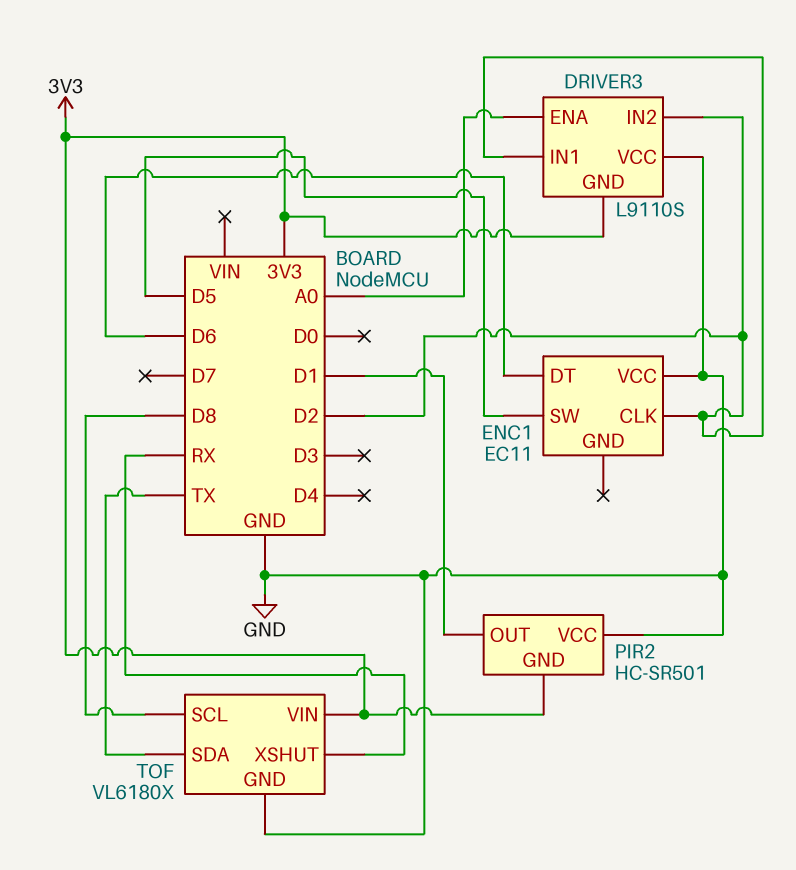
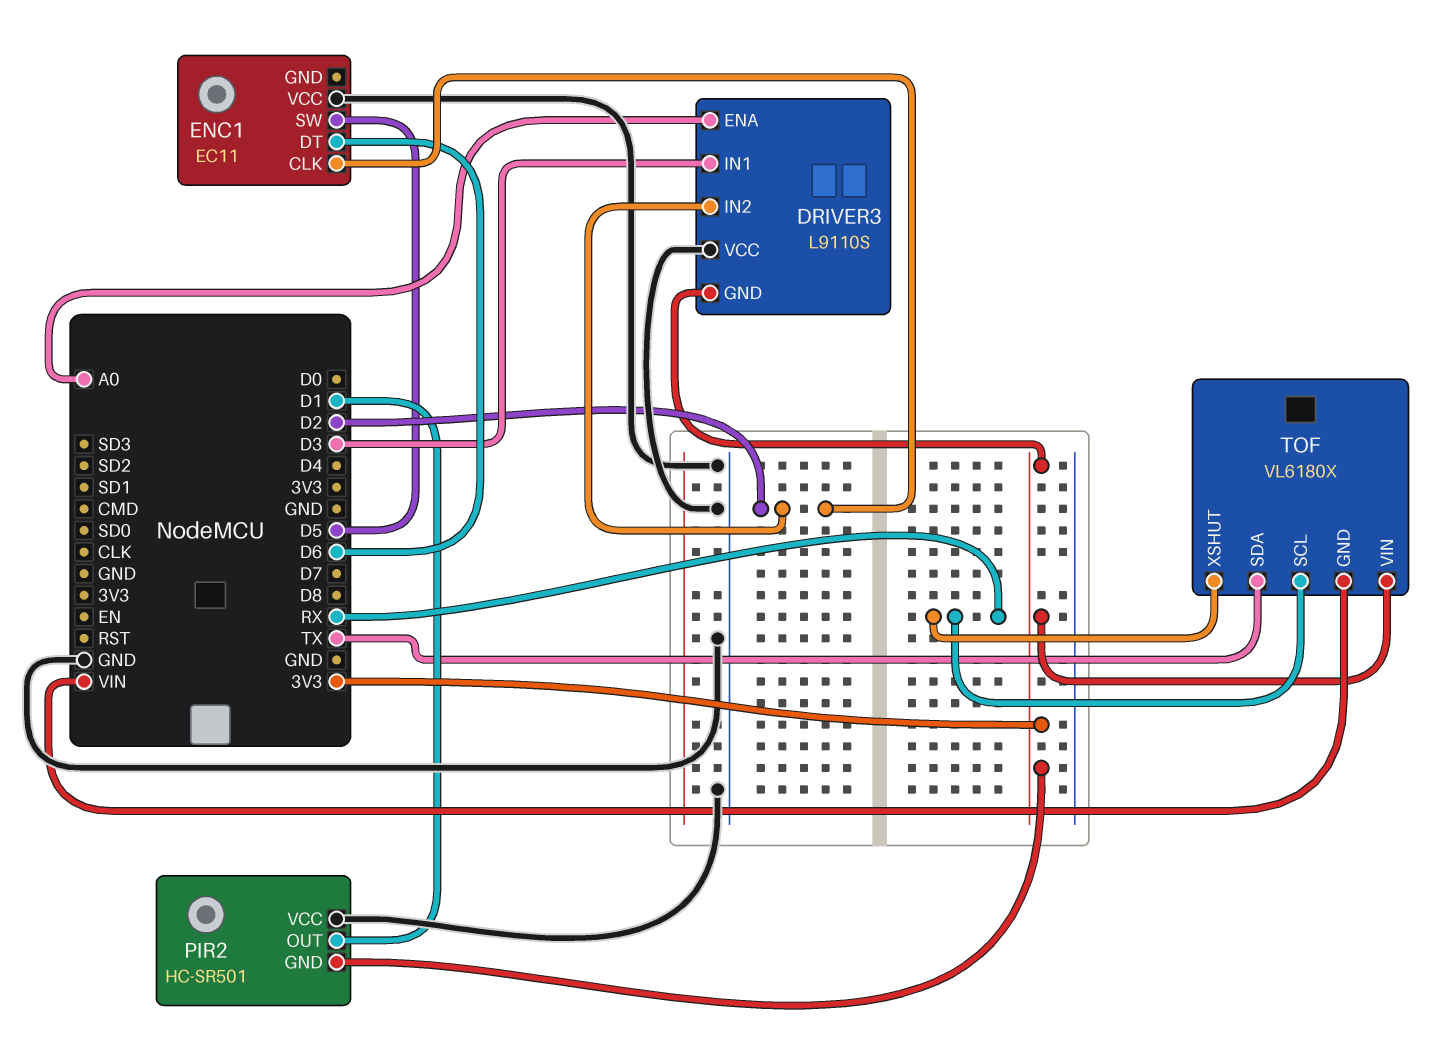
DRIVER3 pin IN1: D2 -> D3
TOF pin GND: GND -> VIN
TOF pin SCL: D8 -> RX

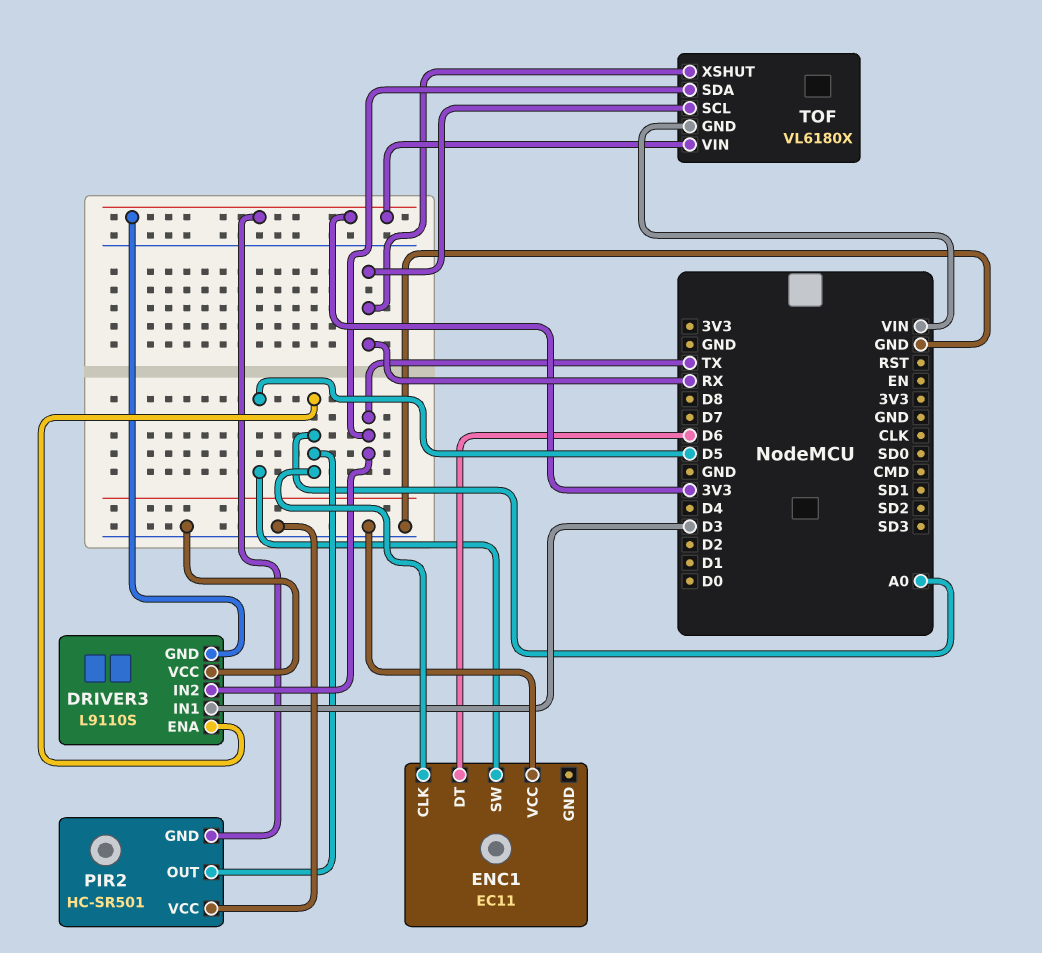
DRIVER3 pin IN2: D2 -> TX
ENC1 pin CLK: D2 -> A0
PIR2 pin OUT: D1 -> A0

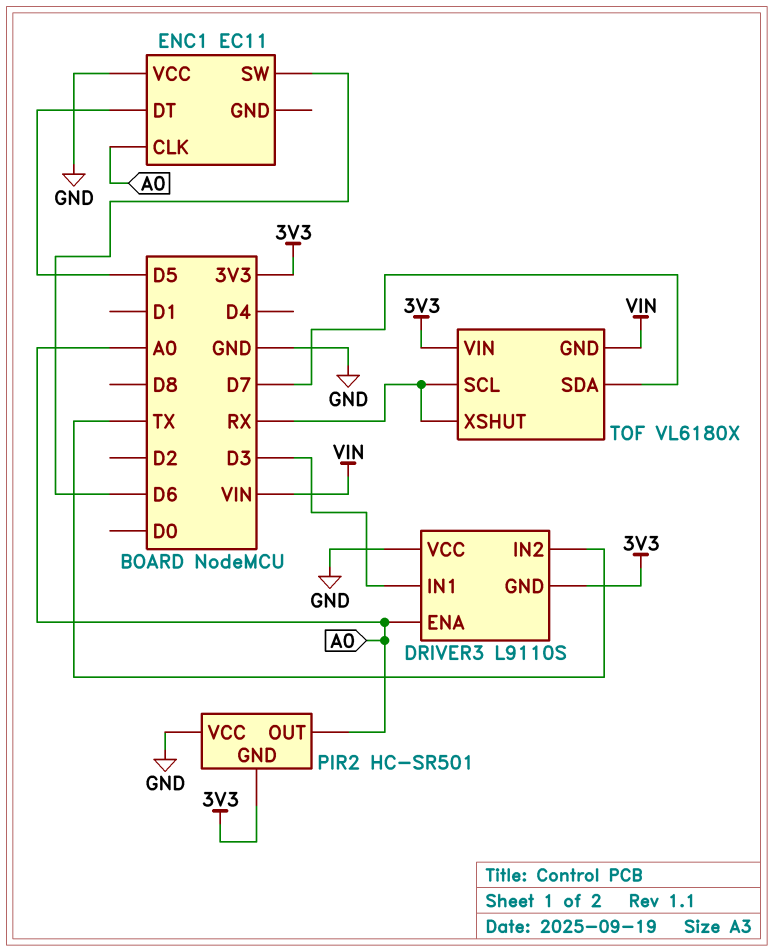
ENC1 pin DT: D6 -> D5
ENC1 pin SW: D5 -> D6
TOF pin SDA: TX -> D7

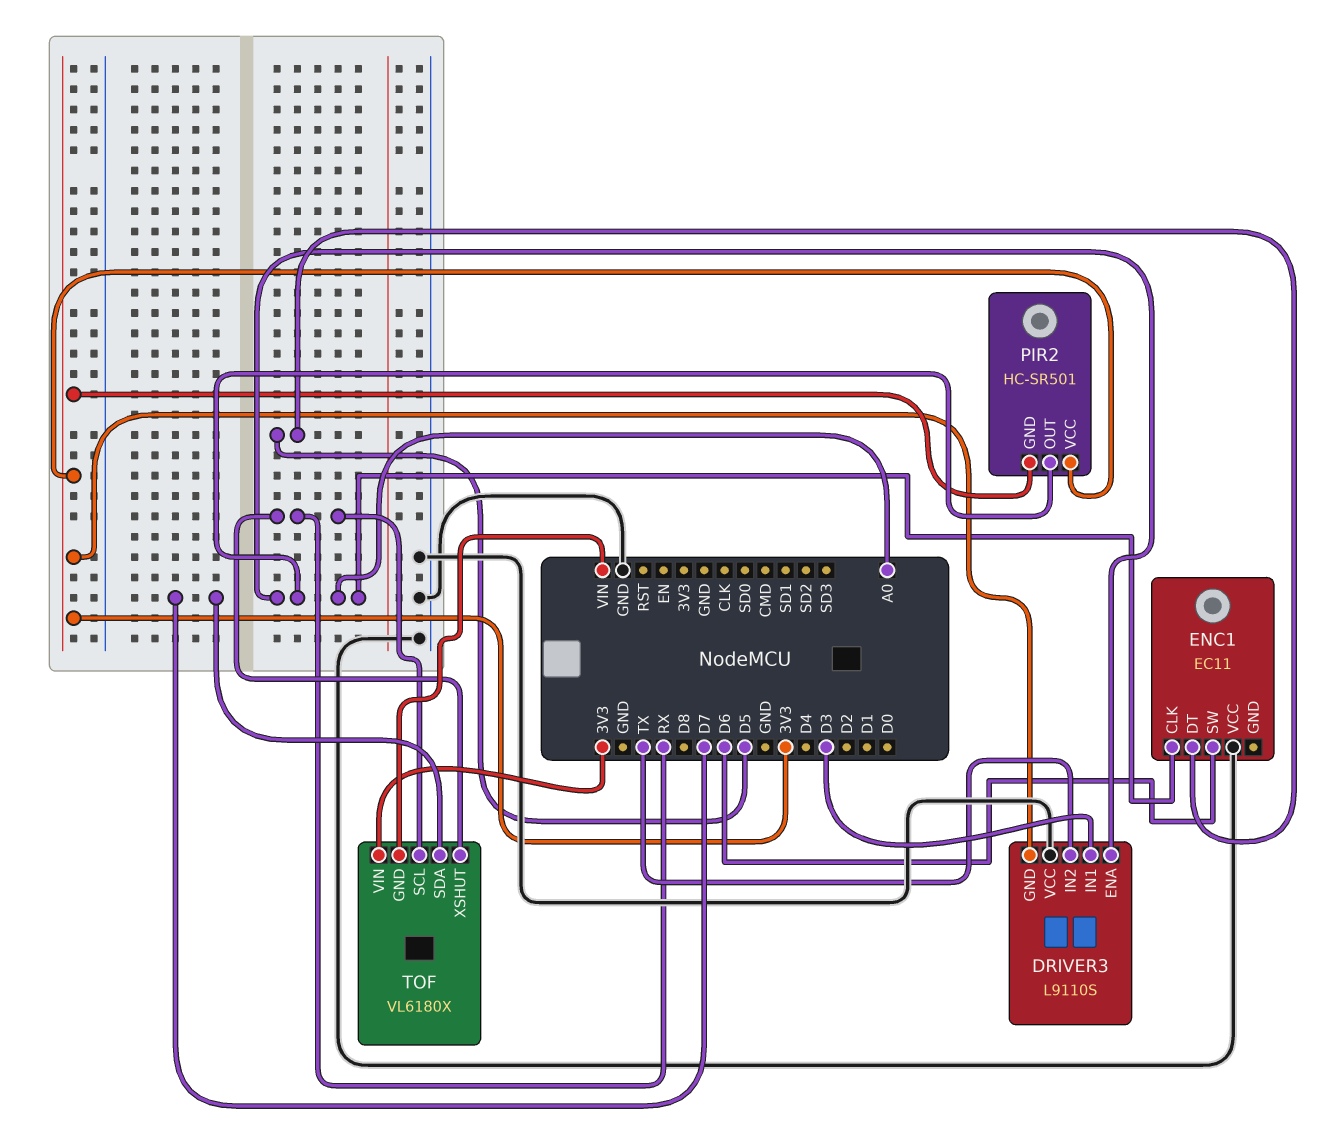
PIR2 pin VCC: GND -> 3V3

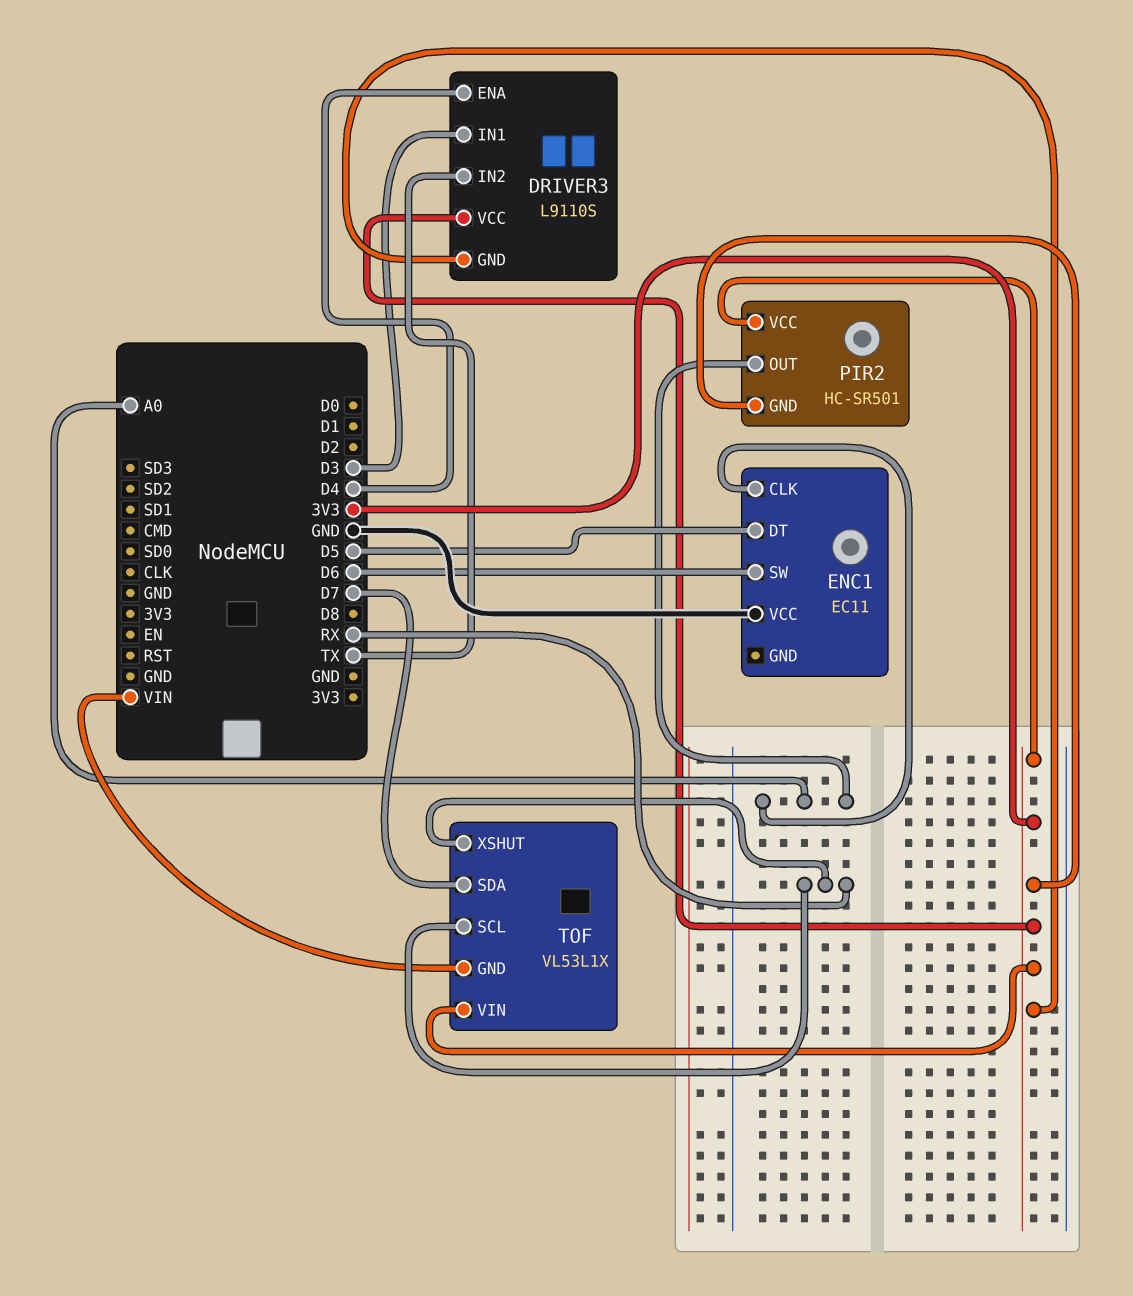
DRIVER3 pin ENA: A0 -> D4
DRIVER3 pin VCC: GND -> 3V3
TOF: VL6180X -> VL53L1X

